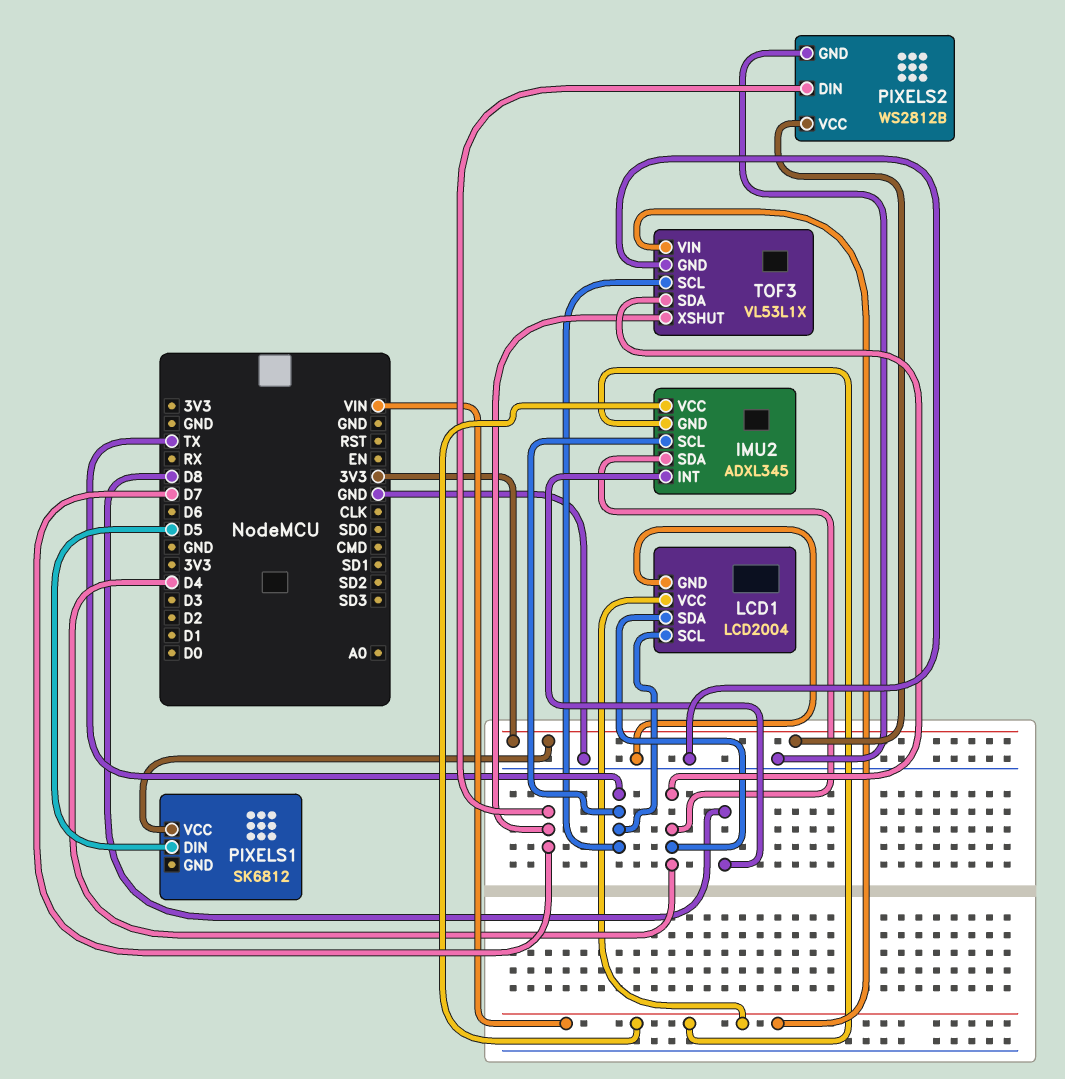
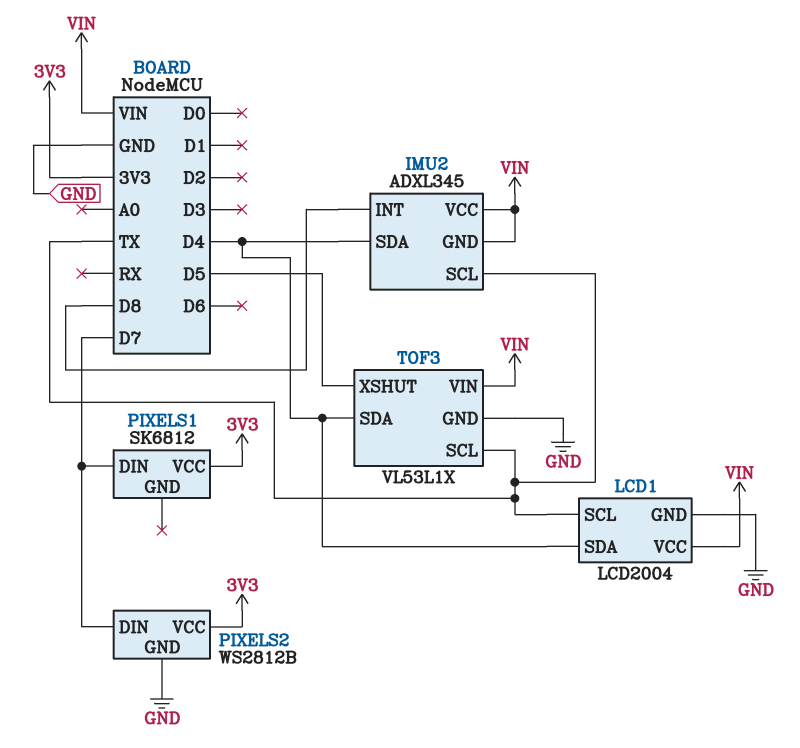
PIXELS1 pin DIN: D5 -> D7
TOF3 pin XSHUT: D7 -> D5

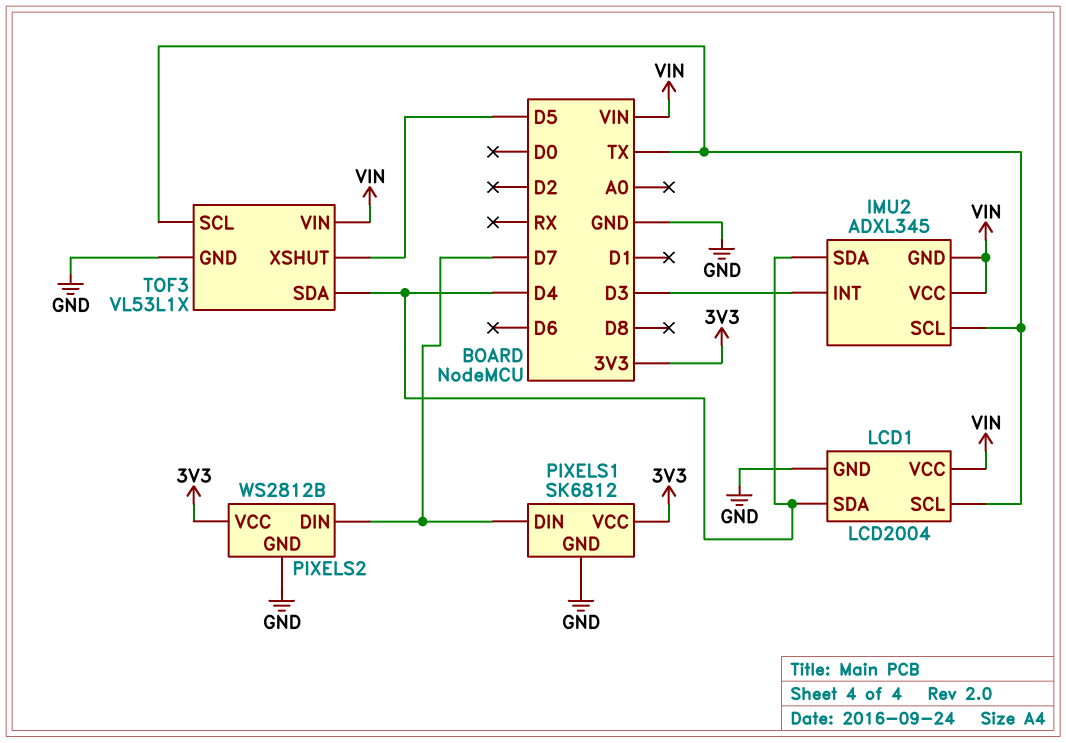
IMU2 pin INT: D8 -> D3
PIXELS1 pin GND: none -> GND

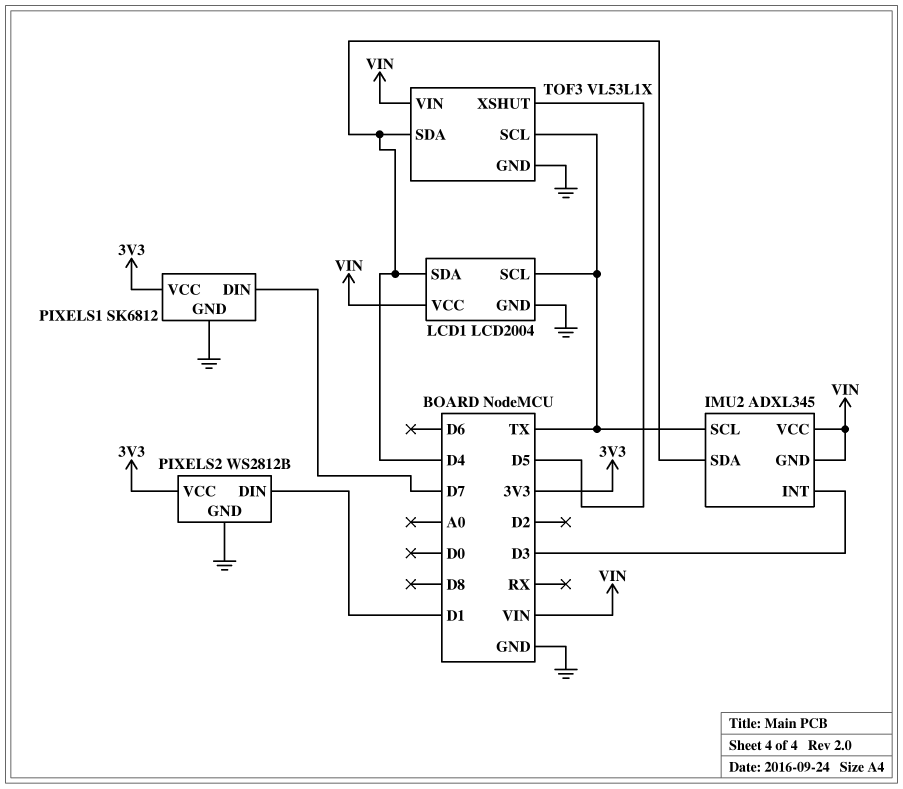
PIXELS2 pin DIN: D7 -> D1

